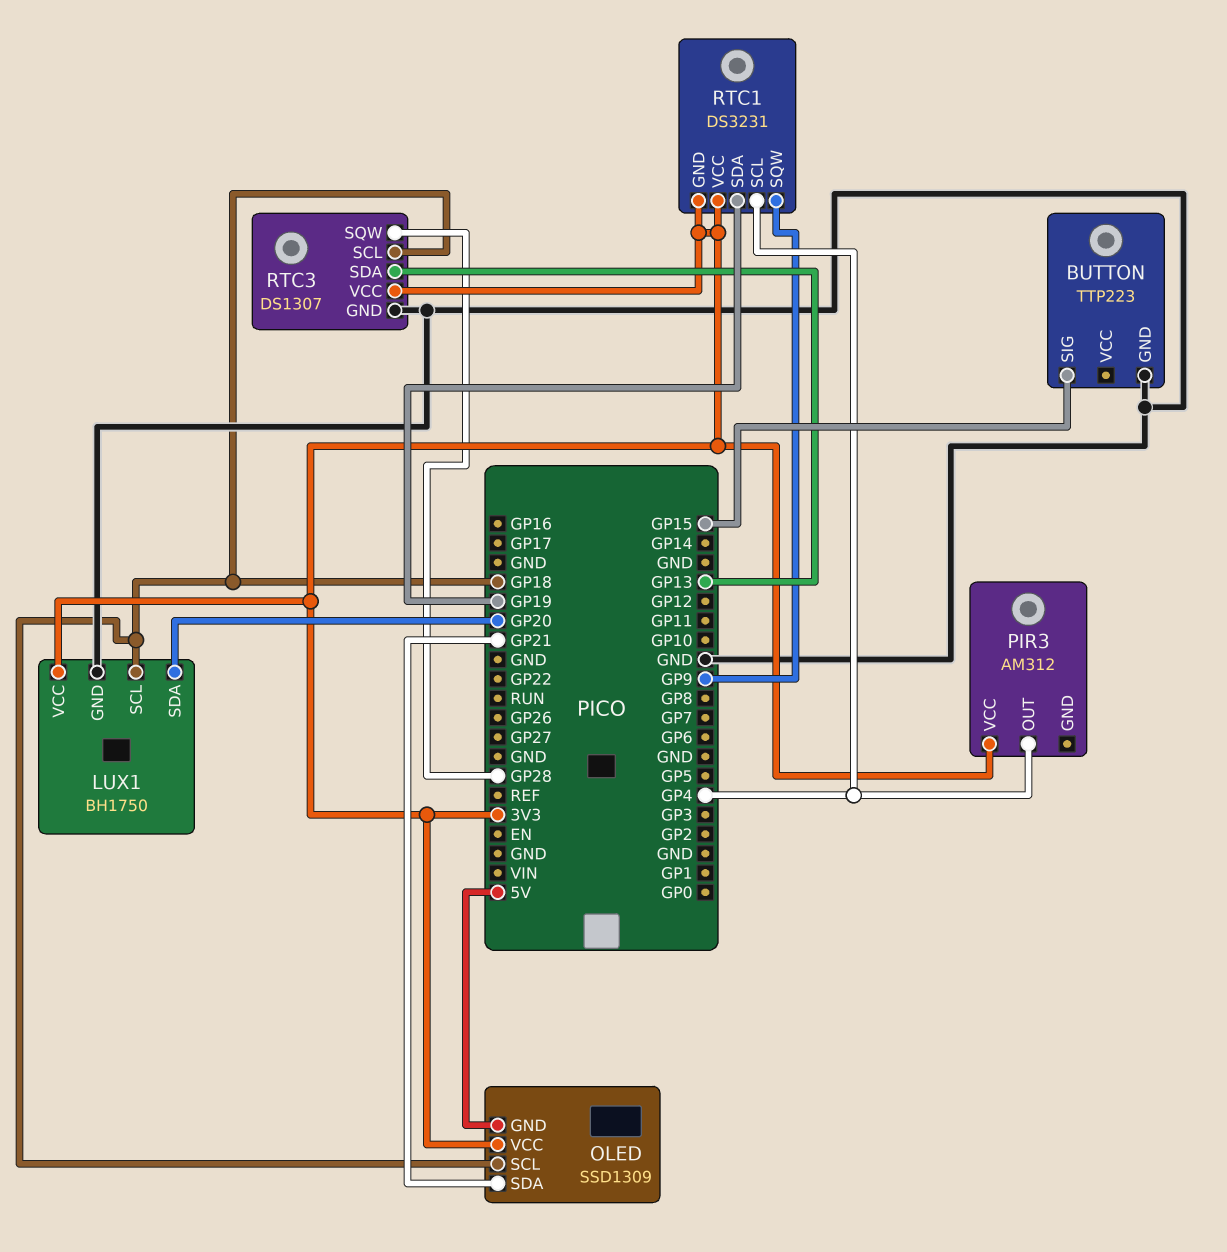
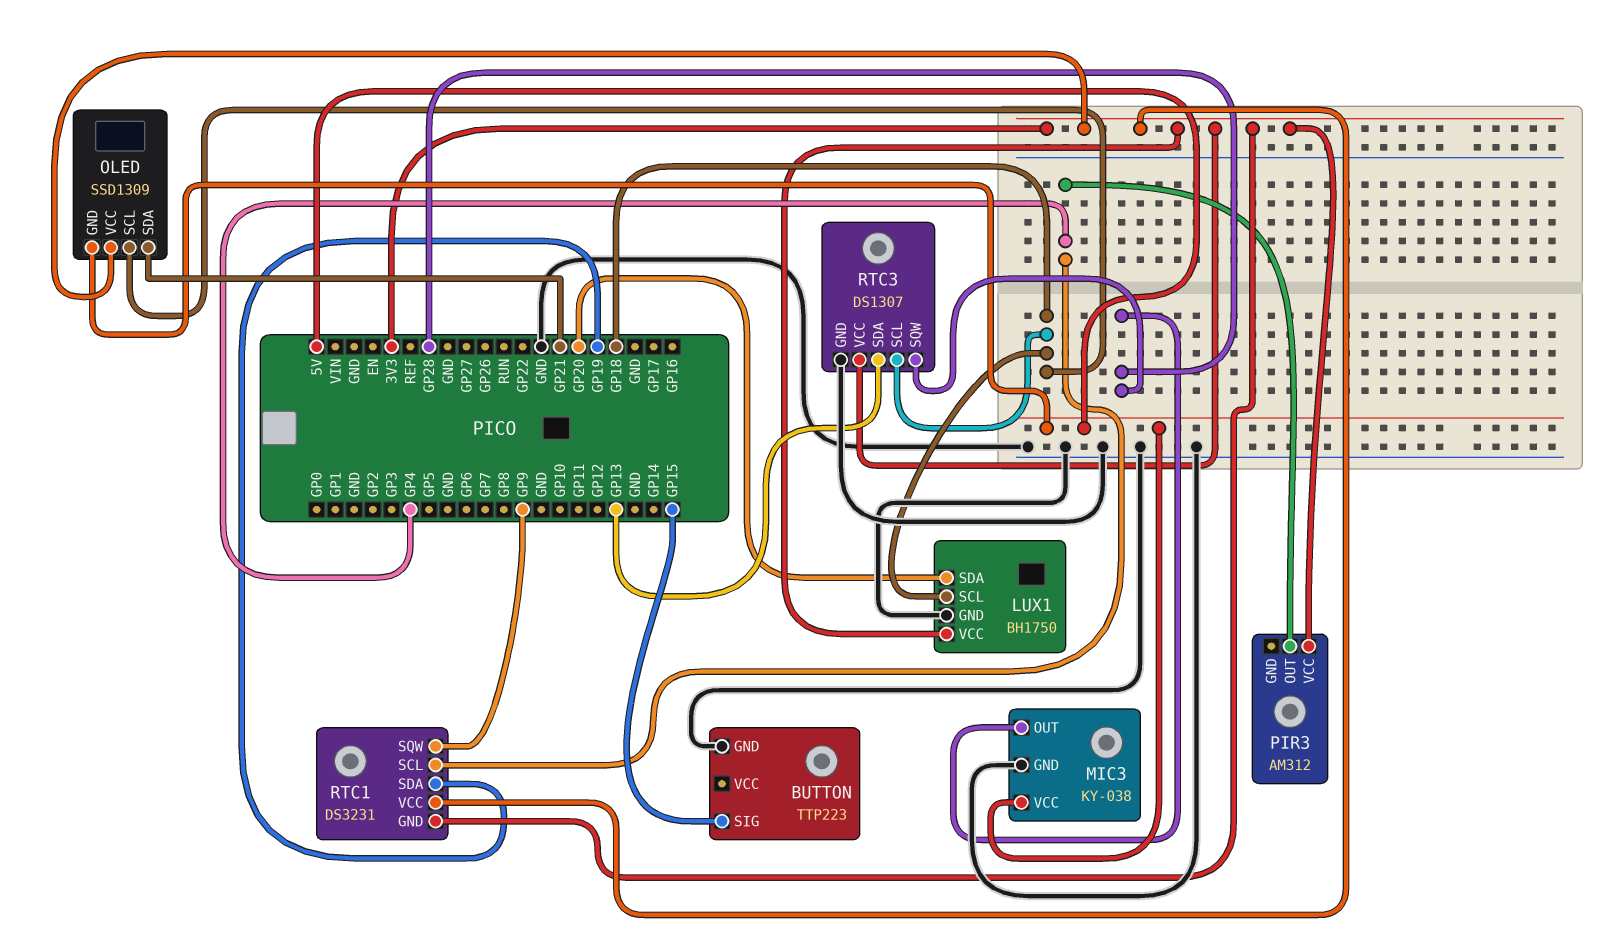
MIC3: none -> KY-038
MIC3 pin GND: none -> GND
MIC3 pin OUT: none -> GP28
MIC3 pin VCC: none -> 5V

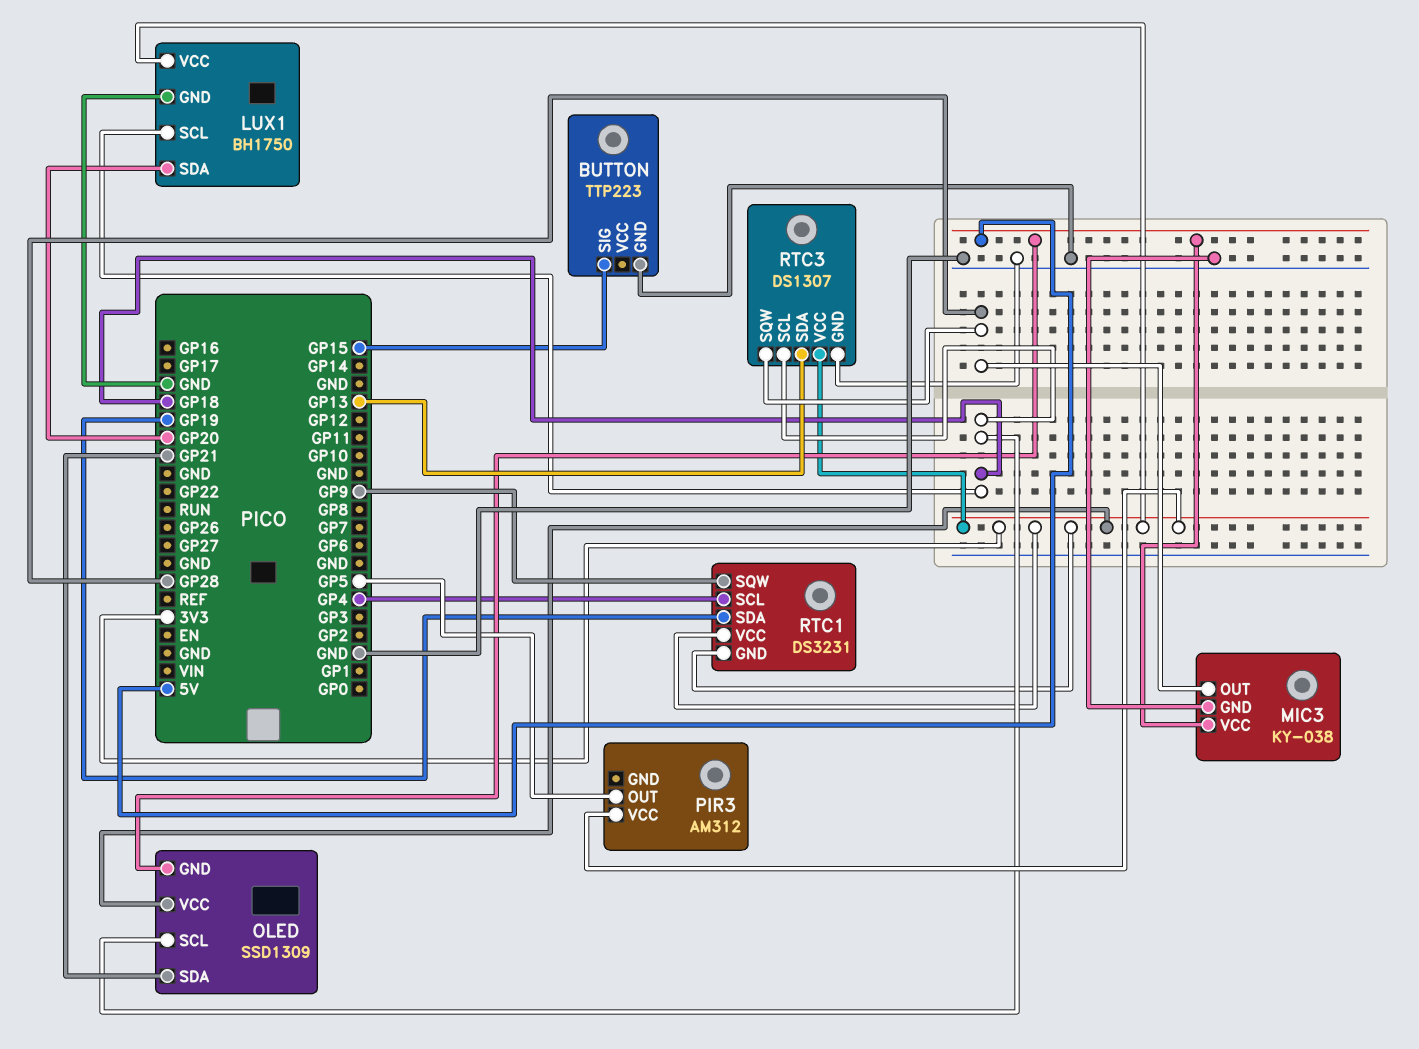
PIR3 pin OUT: GP4 -> GP5

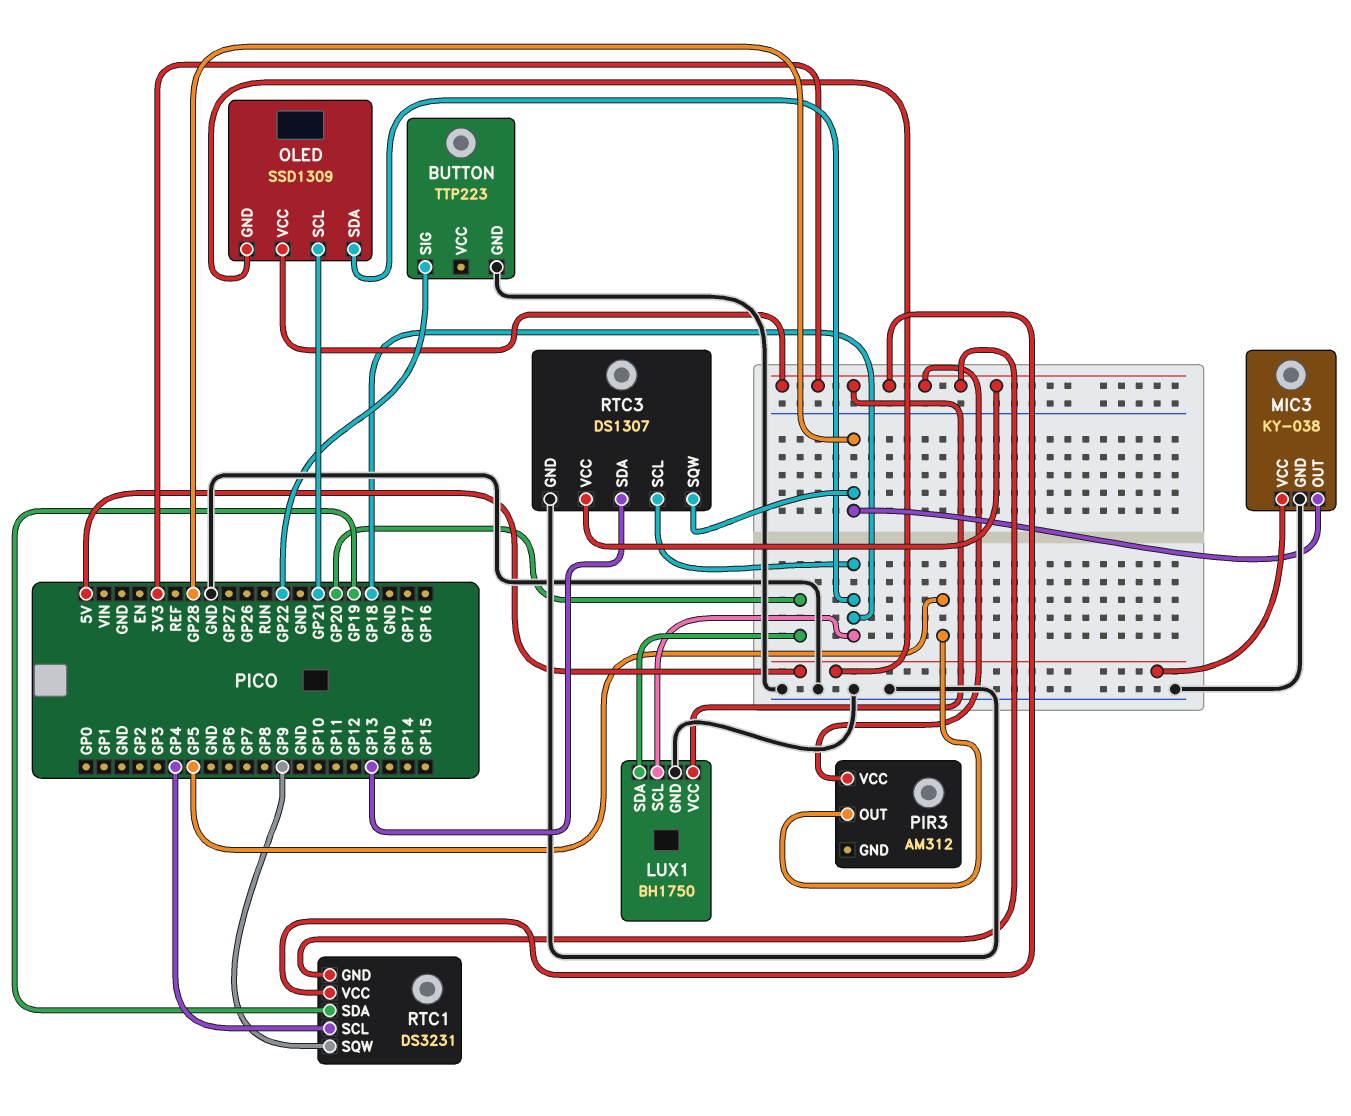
BUTTON pin SIG: GP15 -> GP22
OLED pin SCL: GP18 -> GP21
OLED pin SDA: GP21 -> GP18

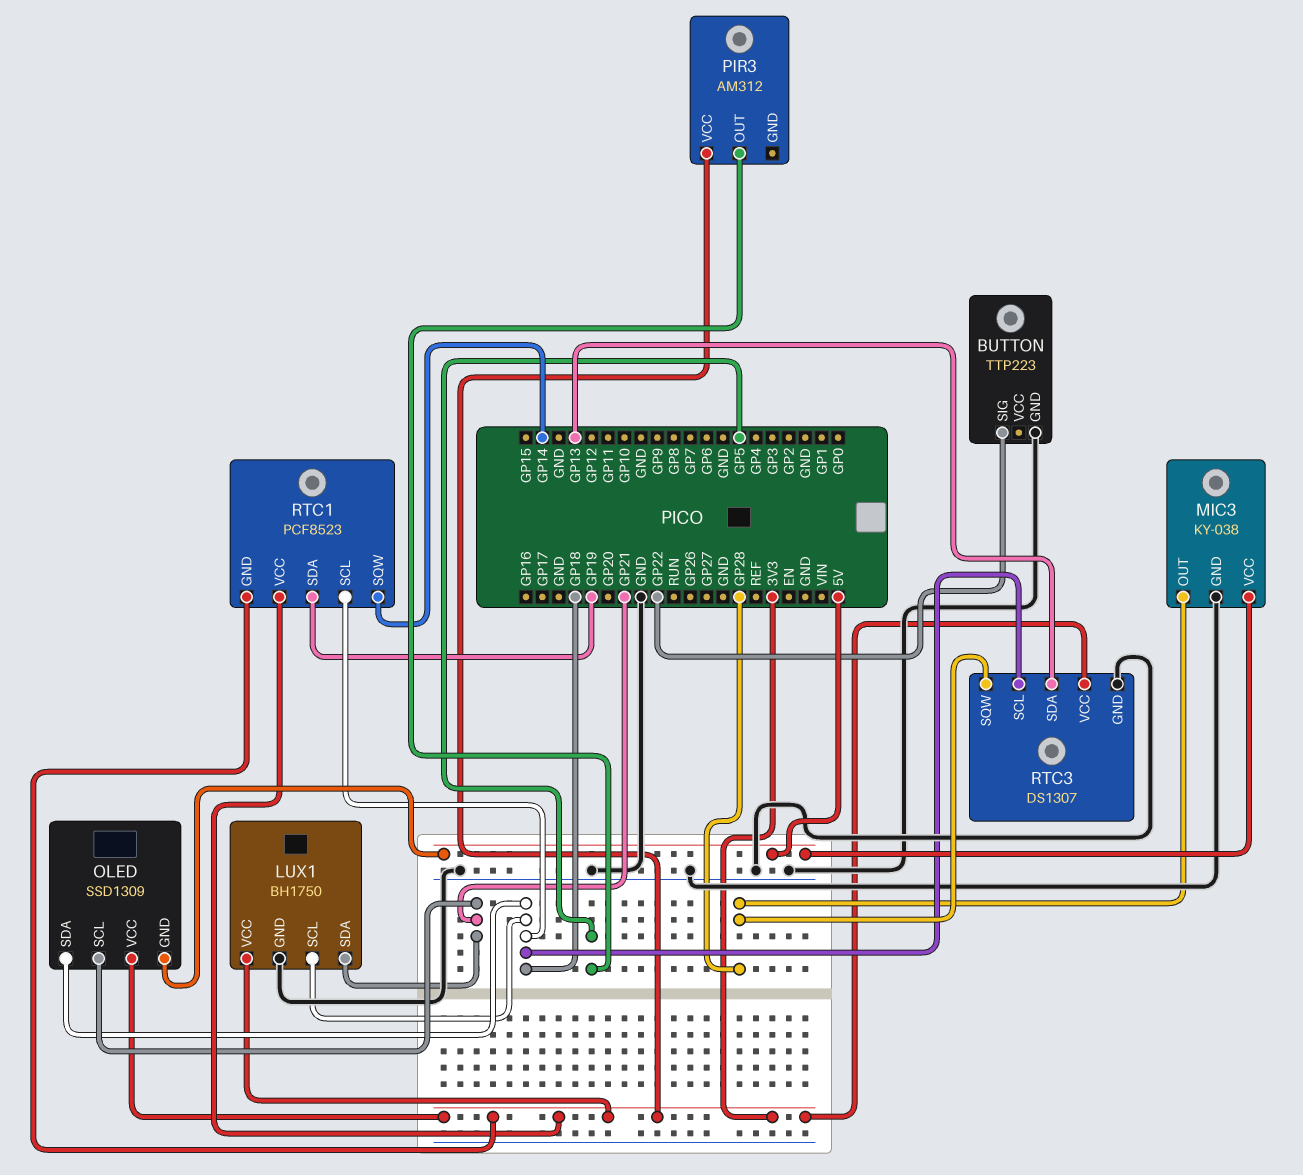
LUX1 pin SDA: GP20 -> GP21
RTC1: DS3231 -> PCF8523
RTC1 pin SCL: GP4 -> GP18
RTC1 pin SQW: GP9 -> GP14

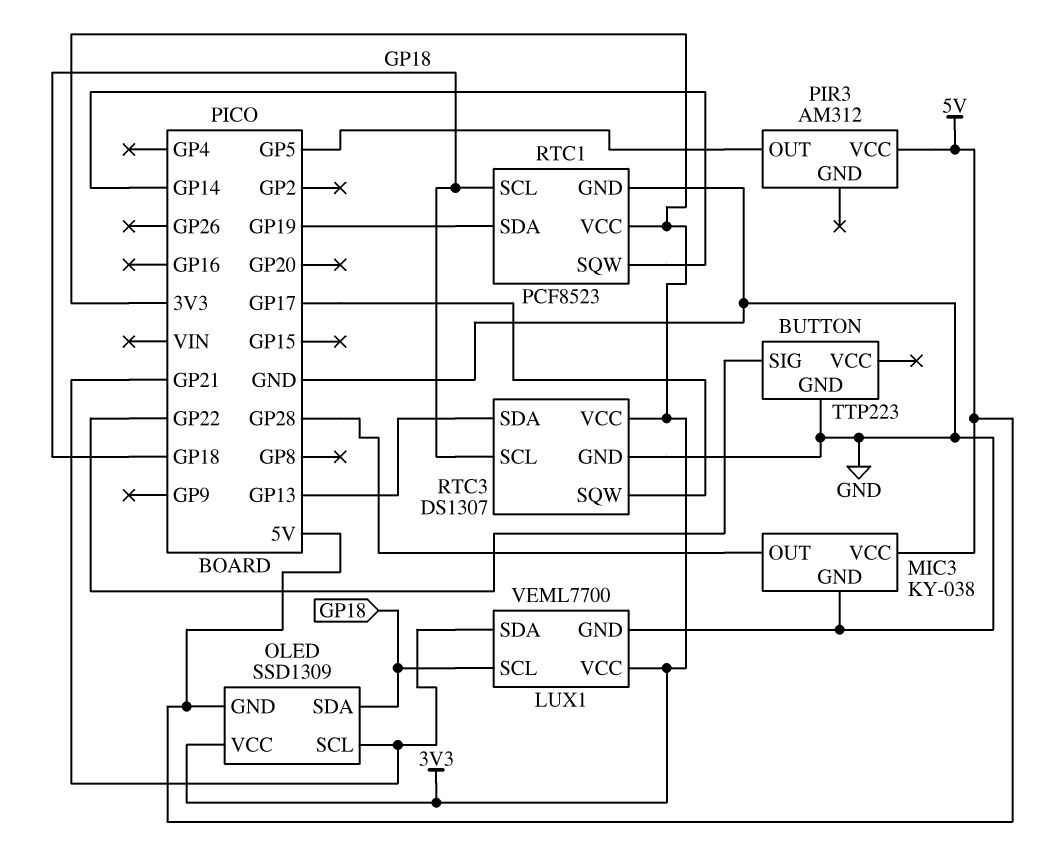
LUX1: BH1750 -> VEML7700
PIR3 pin VCC: 3V3 -> 5V
RTC1 pin GND: 3V3 -> GND
RTC3 pin SQW: GP28 -> GP17

